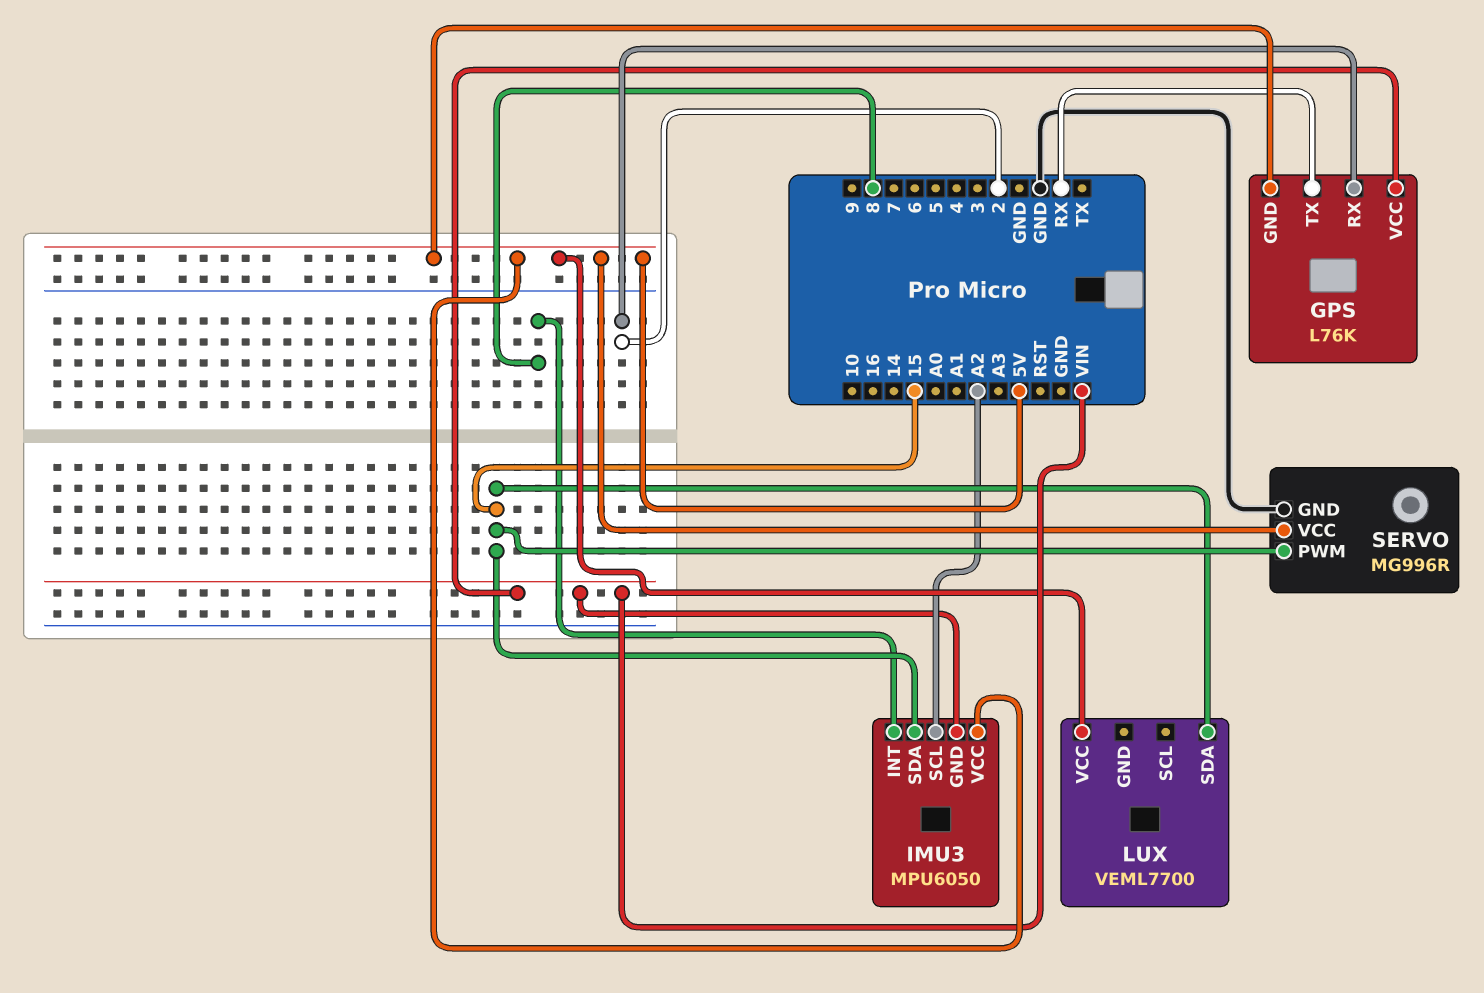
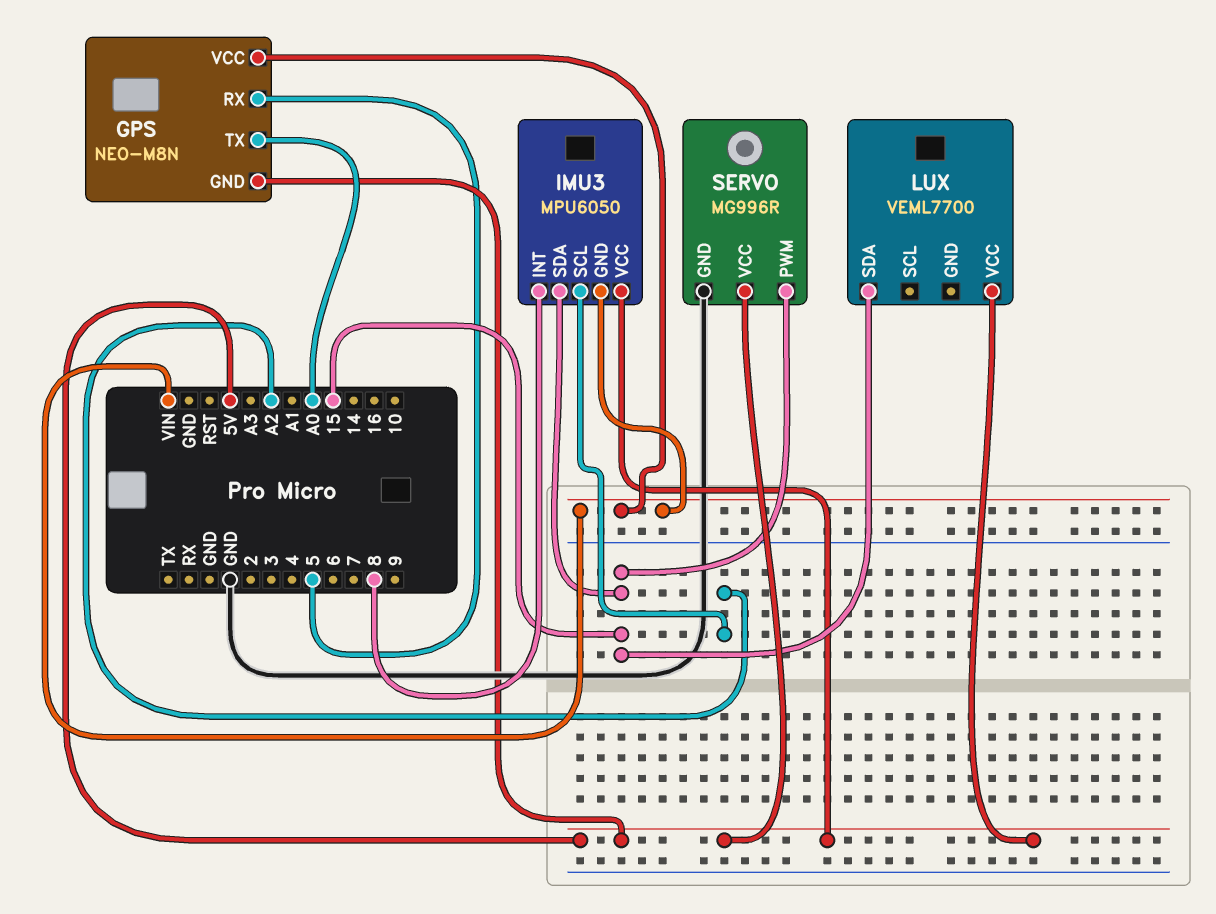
GPS: L76K -> NEO-M8N
GPS pin RX: 2 -> 5
GPS pin TX: RX -> A0

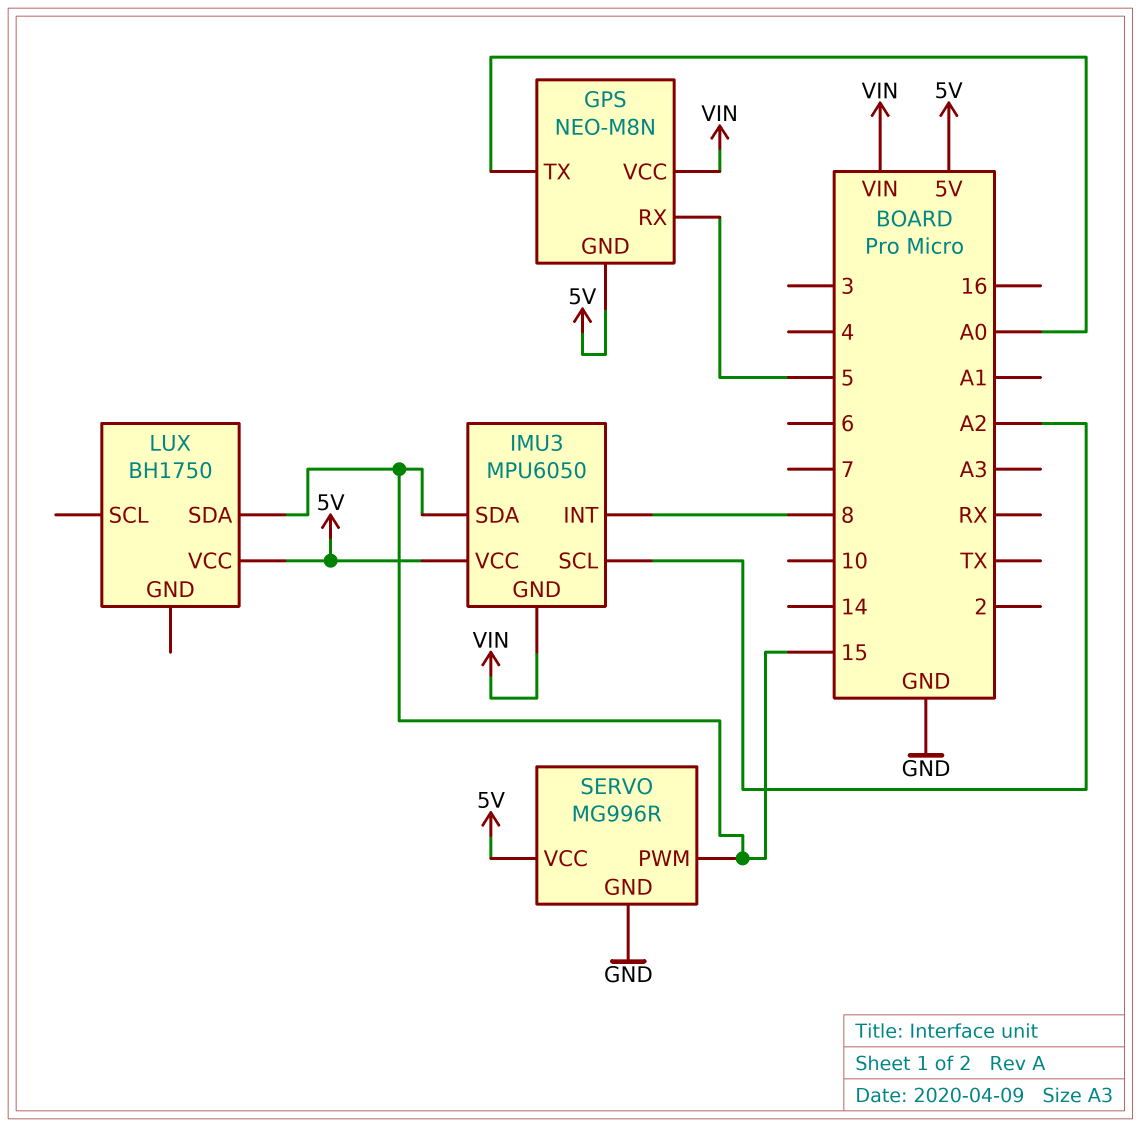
LUX: VEML7700 -> BH1750

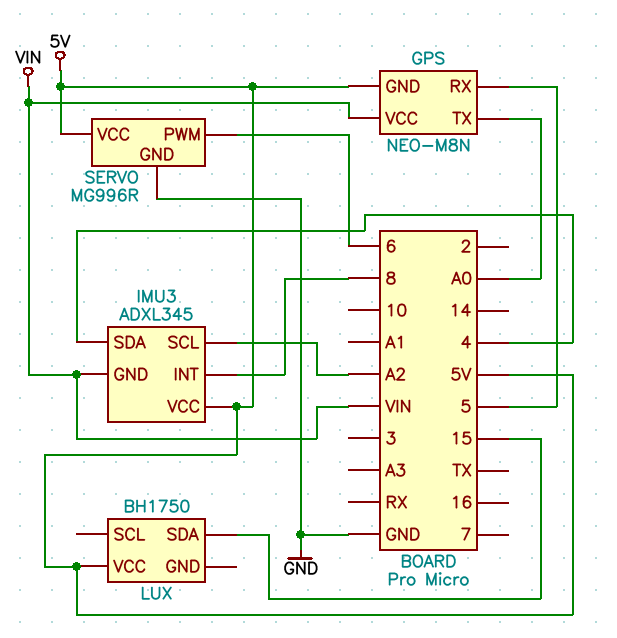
IMU3: MPU6050 -> ADXL345
IMU3 pin SDA: 15 -> 4
SERVO pin PWM: 15 -> 6

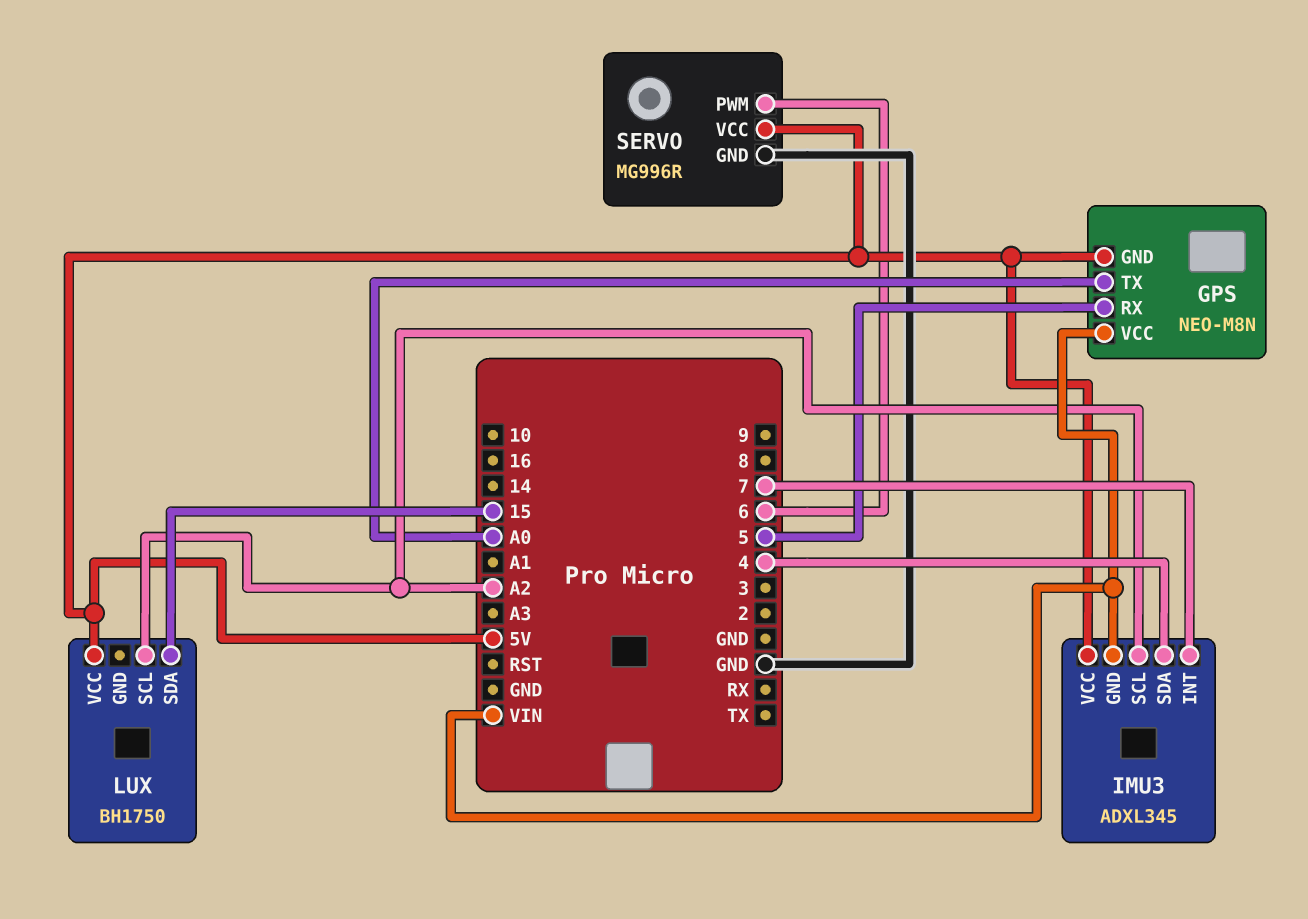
IMU3 pin INT: 8 -> 7
LUX pin SCL: none -> A2

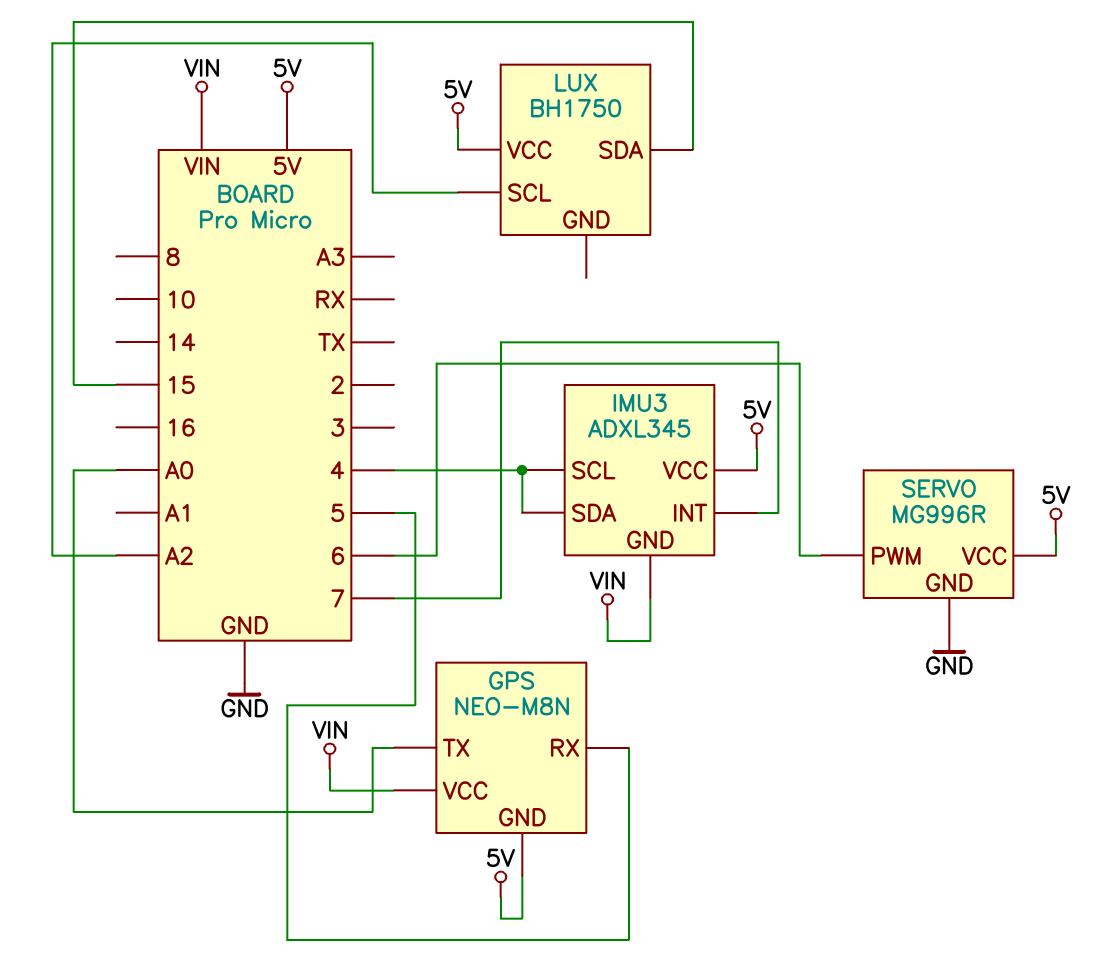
IMU3 pin SCL: A2 -> 4

